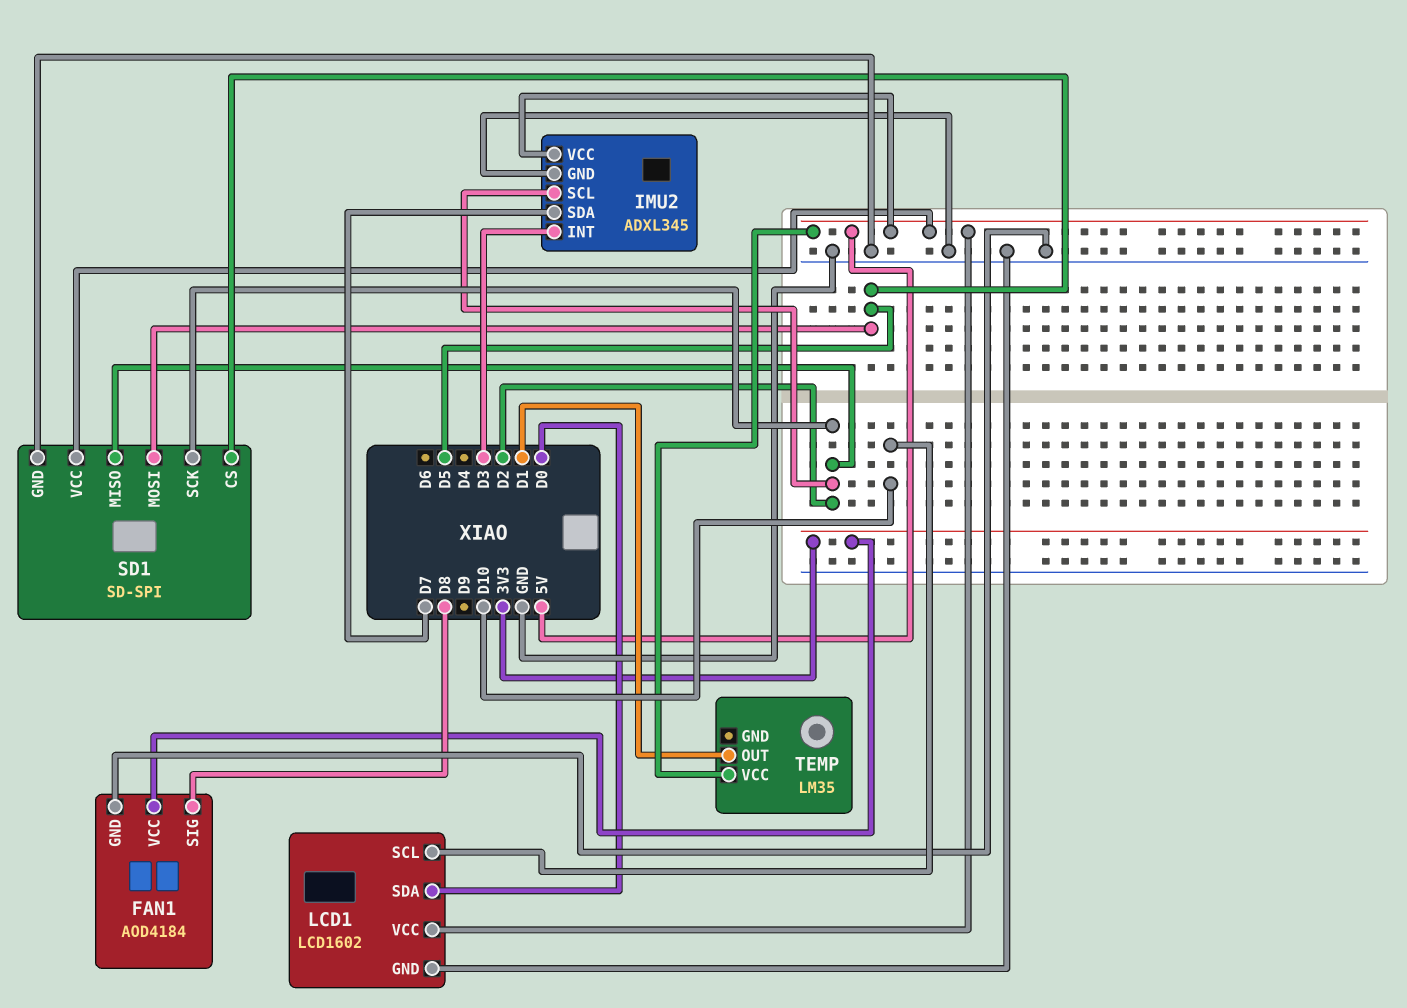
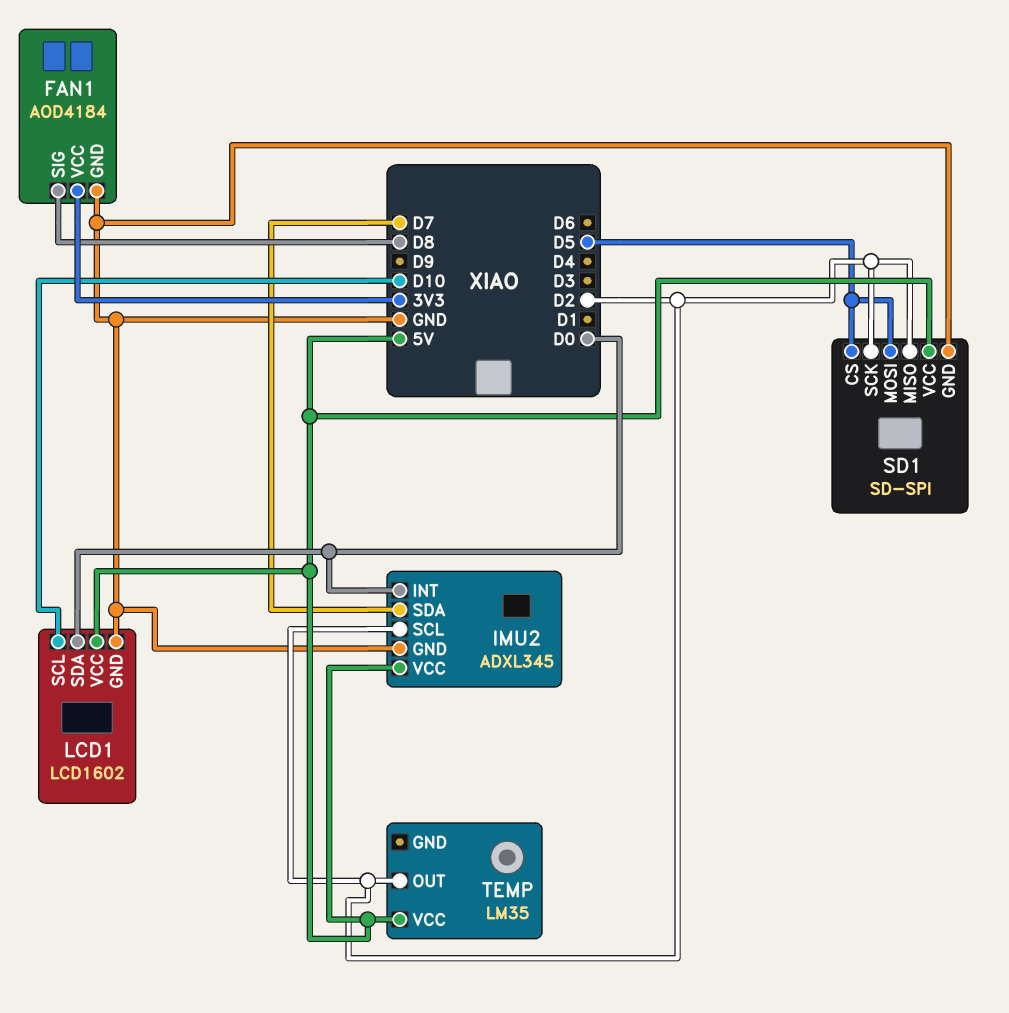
IMU2 pin INT: D3 -> D0
TEMP pin OUT: D1 -> D2

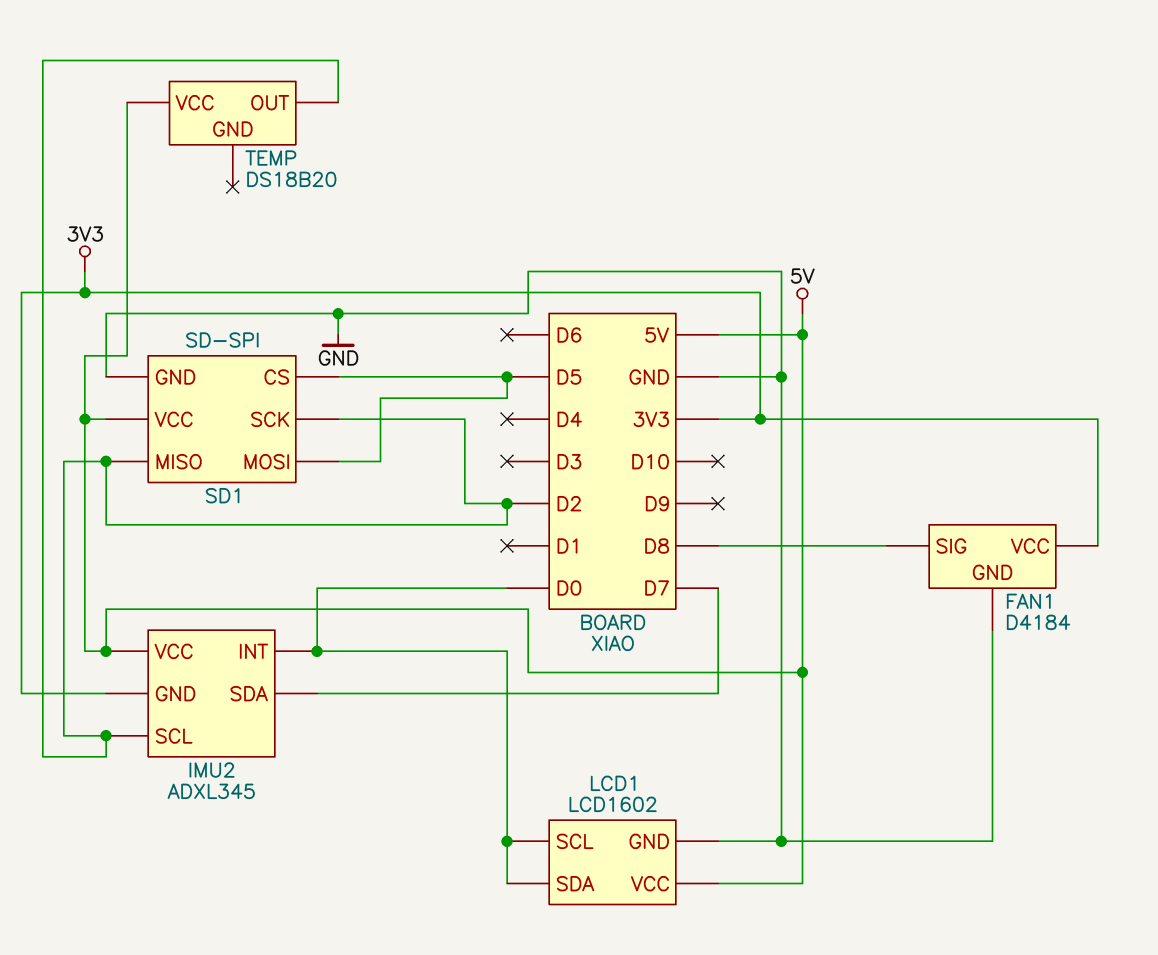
FAN1: AOD4184 -> D4184
IMU2 pin GND: GND -> 3V3
LCD1 pin SCL: D10 -> D0
TEMP: LM35 -> DS18B20

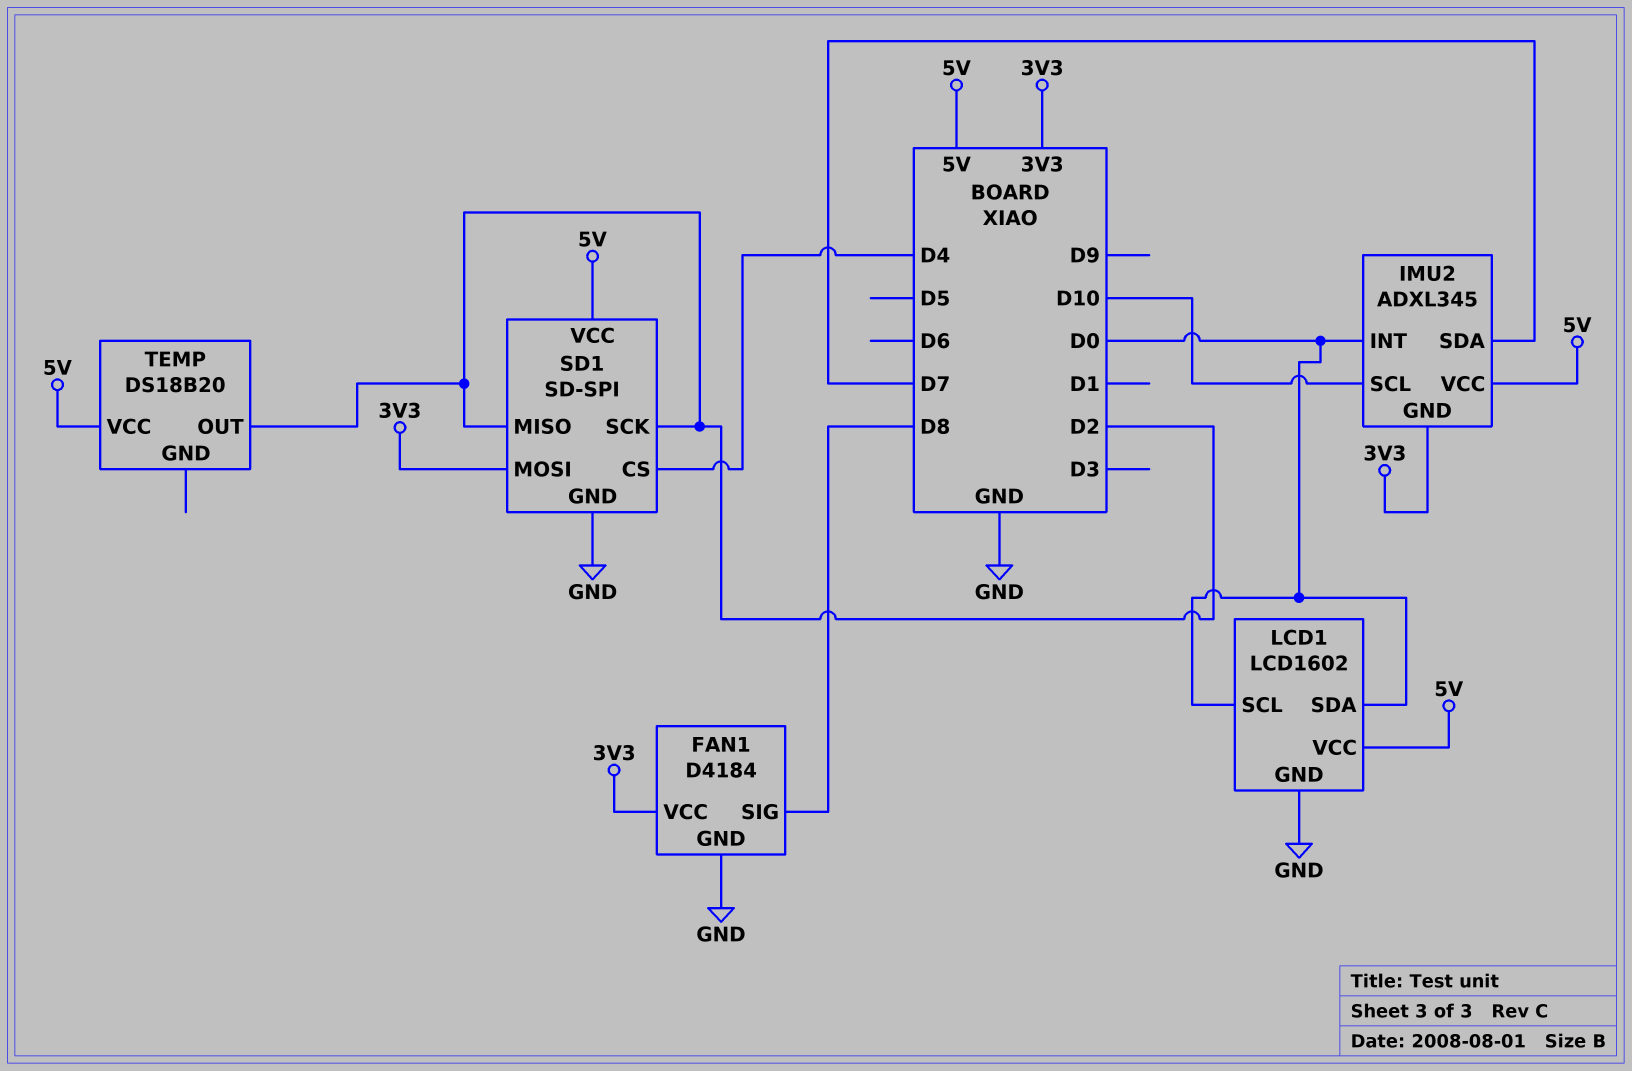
IMU2 pin SCL: D2 -> D10
SD1 pin CS: D5 -> D4
SD1 pin MOSI: D5 -> 3V3

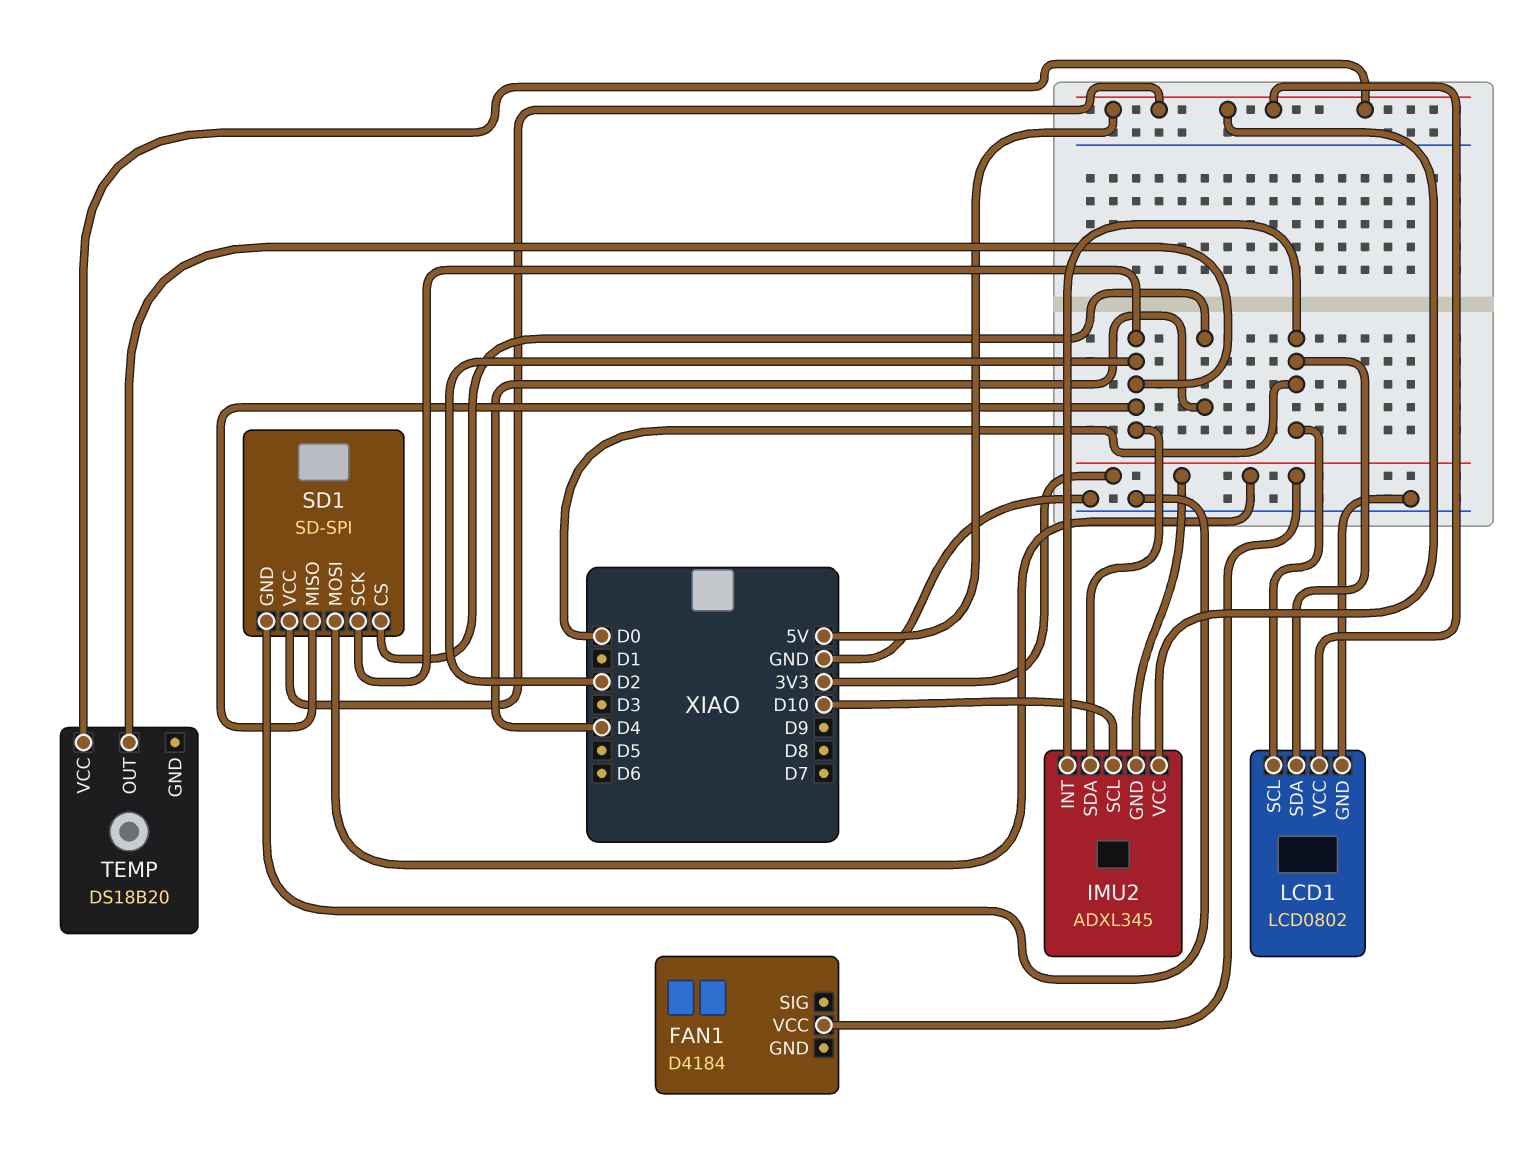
FAN1 pin GND: GND -> none
FAN1 pin SIG: D8 -> none
IMU2 pin SDA: D7 -> D2
LCD1: LCD1602 -> LCD0802

